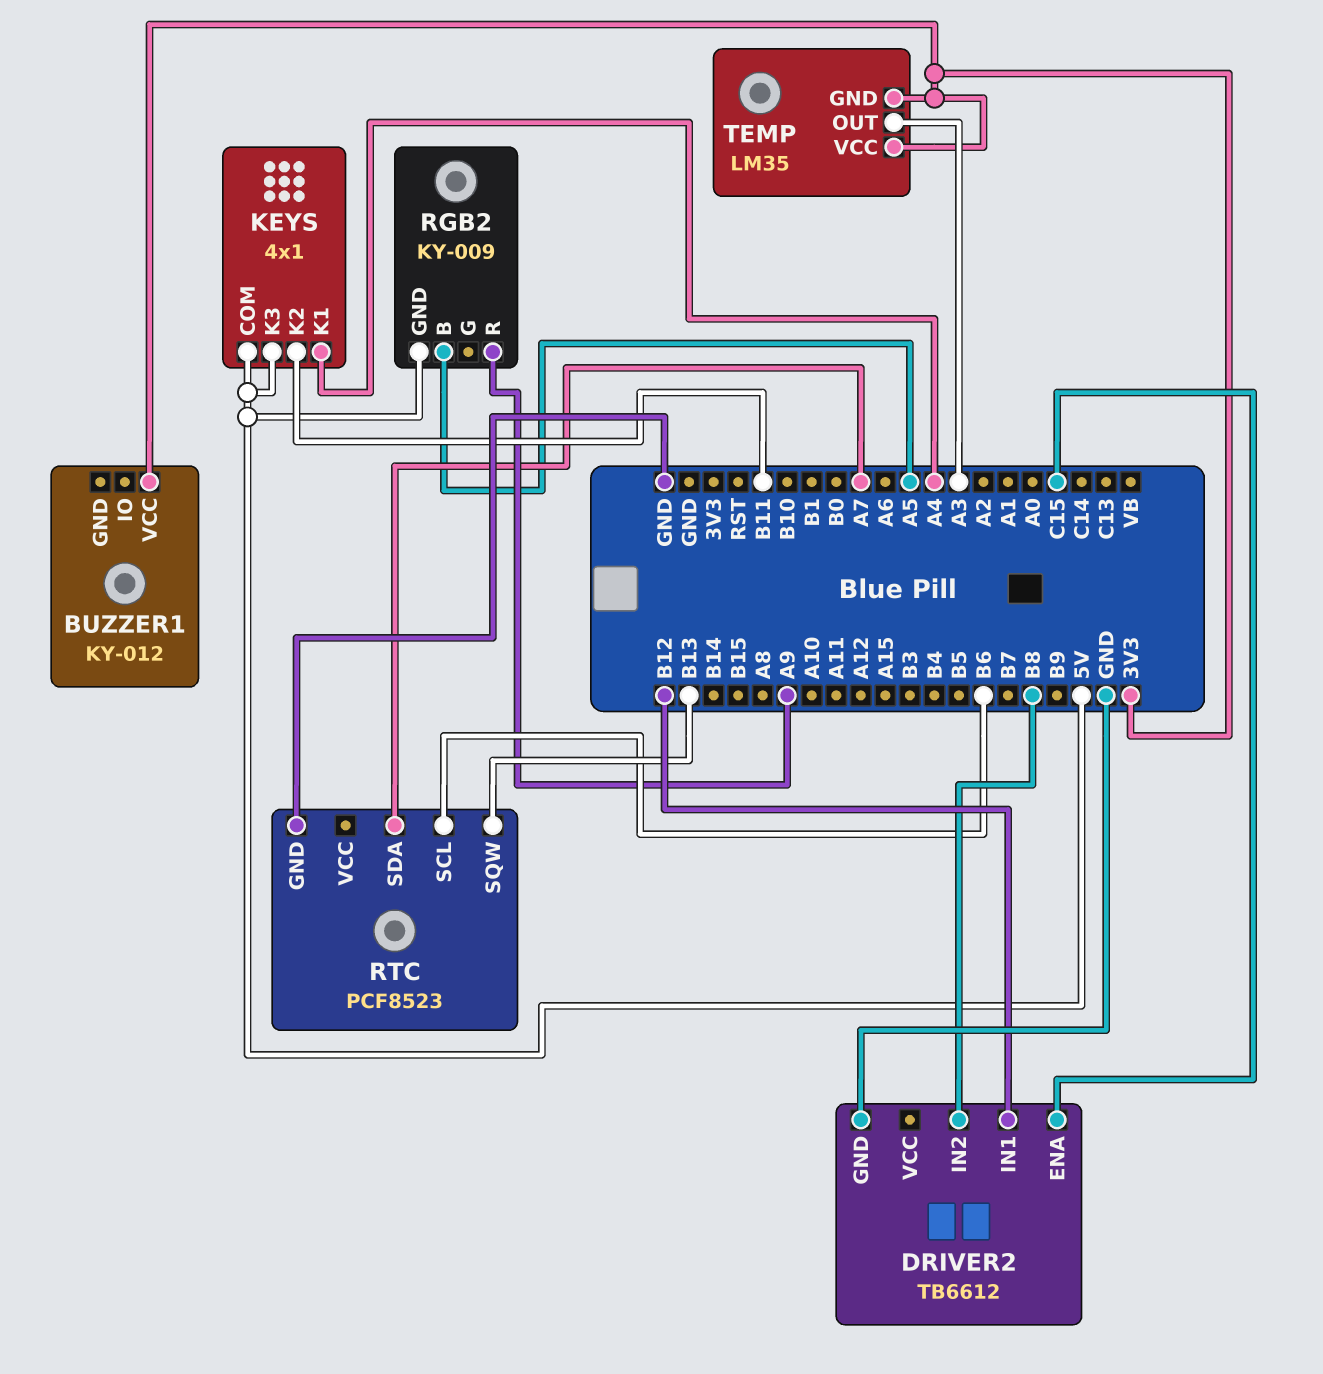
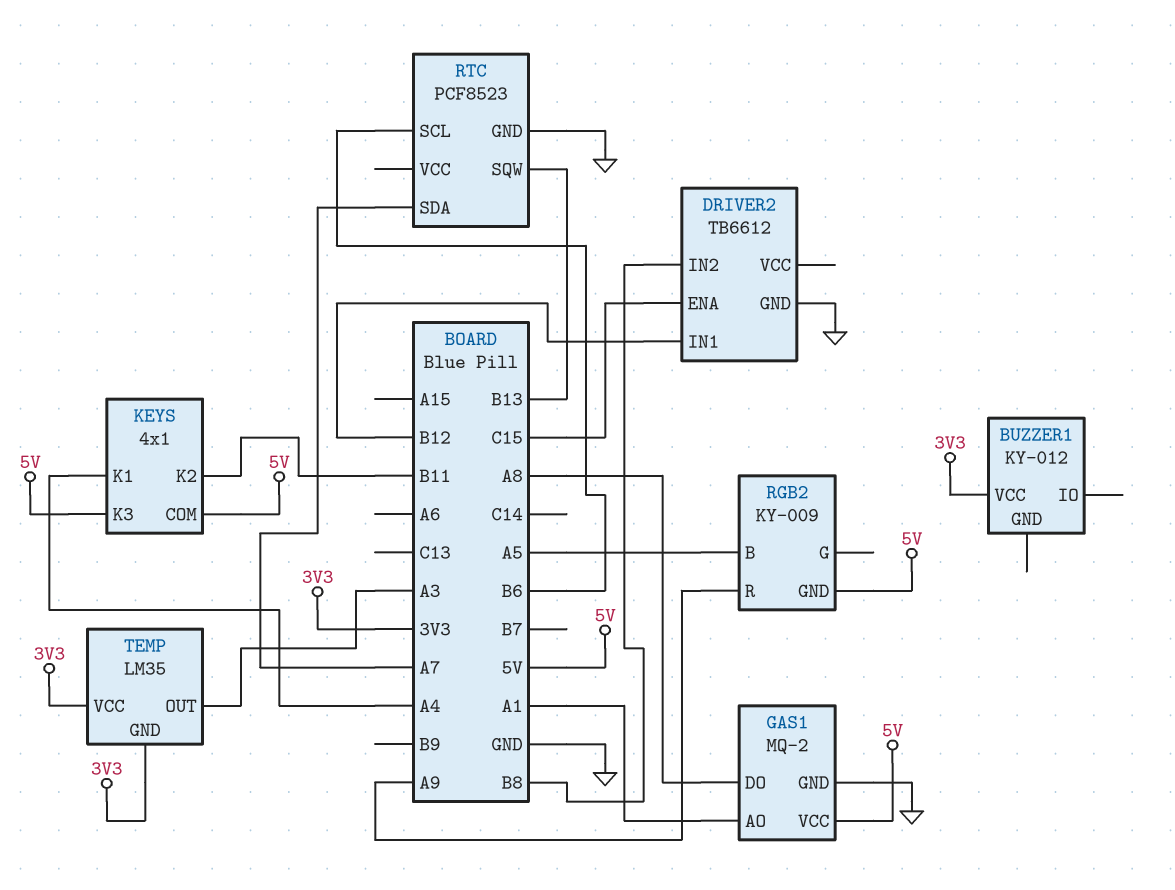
GAS1: none -> MQ-2
GAS1 pin AO: none -> A1
GAS1 pin DO: none -> A8
GAS1 pin GND: none -> GND
GAS1 pin VCC: none -> 5V

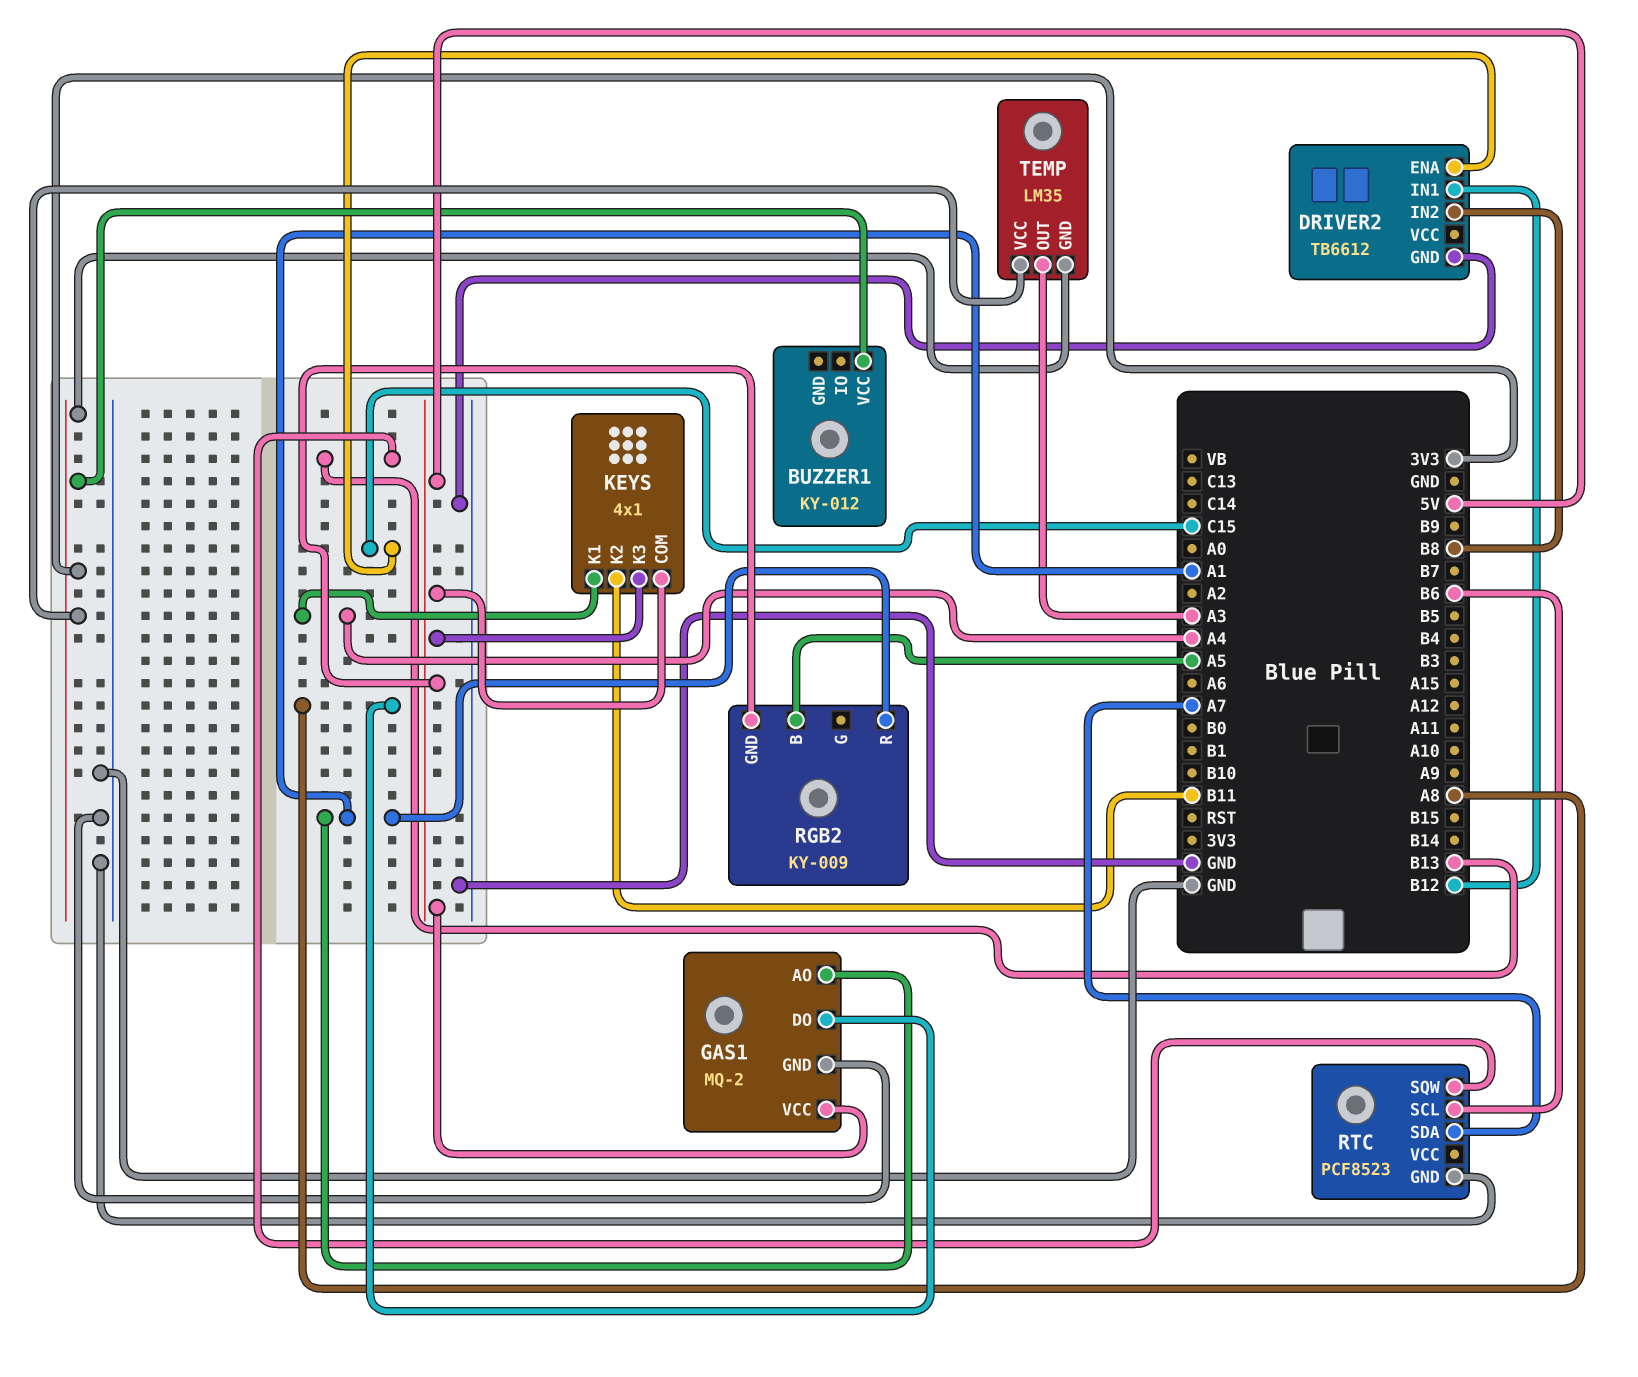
RGB2 pin R: A9 -> A1

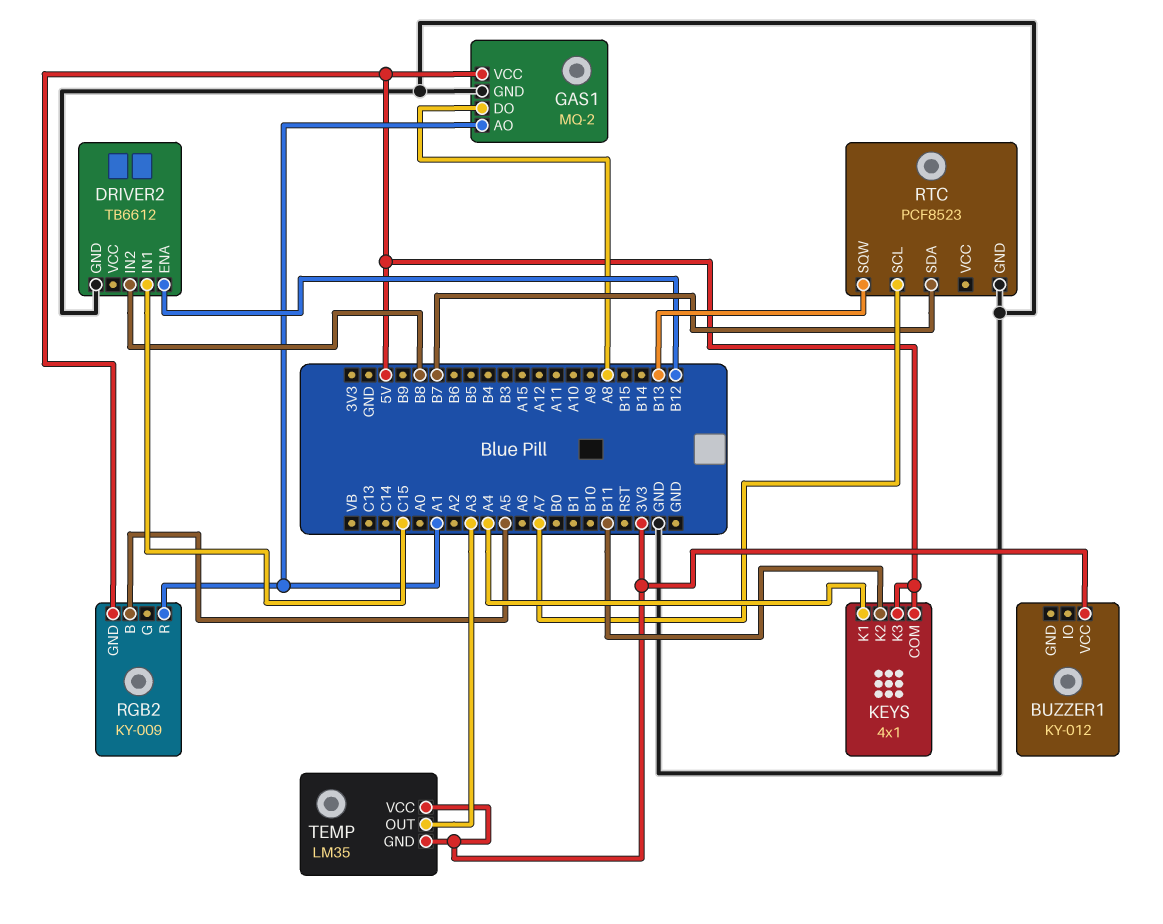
DRIVER2 pin ENA: C15 -> B12
DRIVER2 pin IN1: B12 -> C15
RTC pin SCL: B6 -> A7
RTC pin SDA: A7 -> B7

